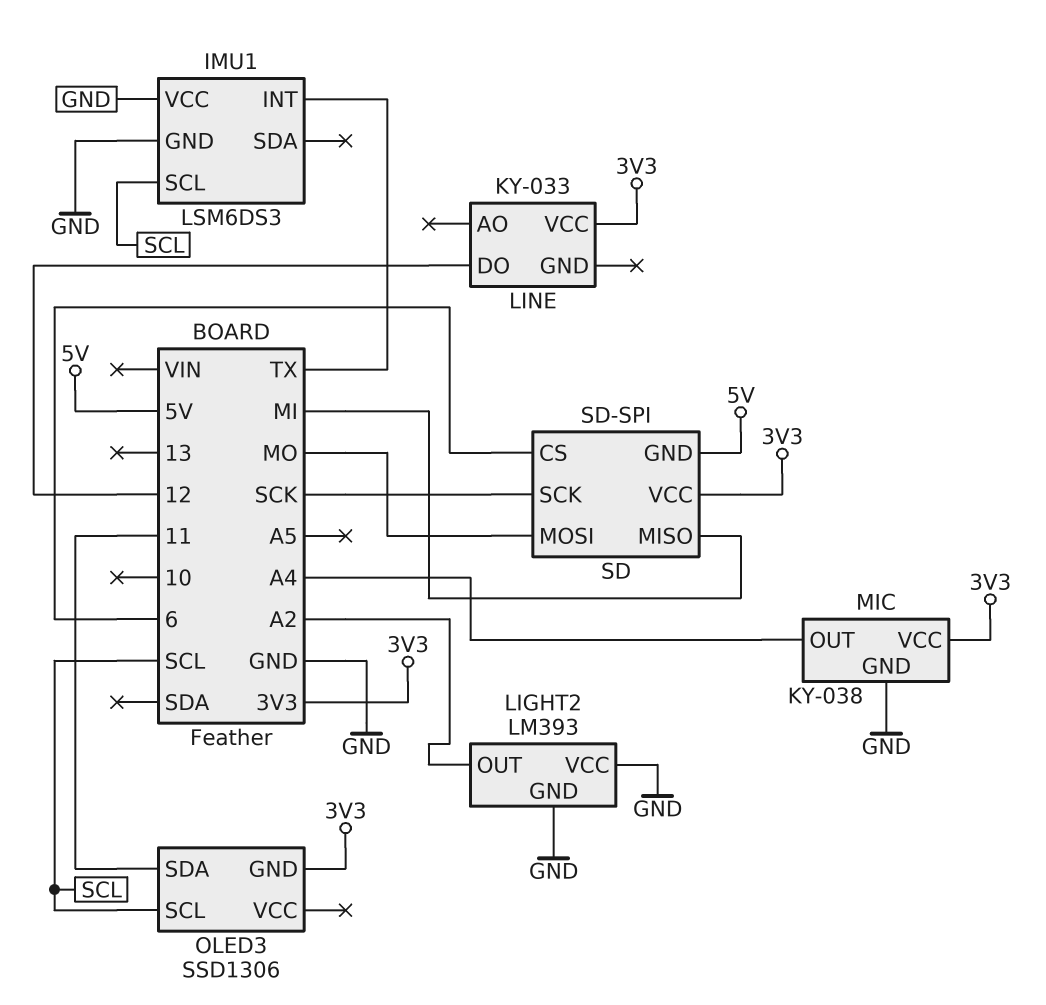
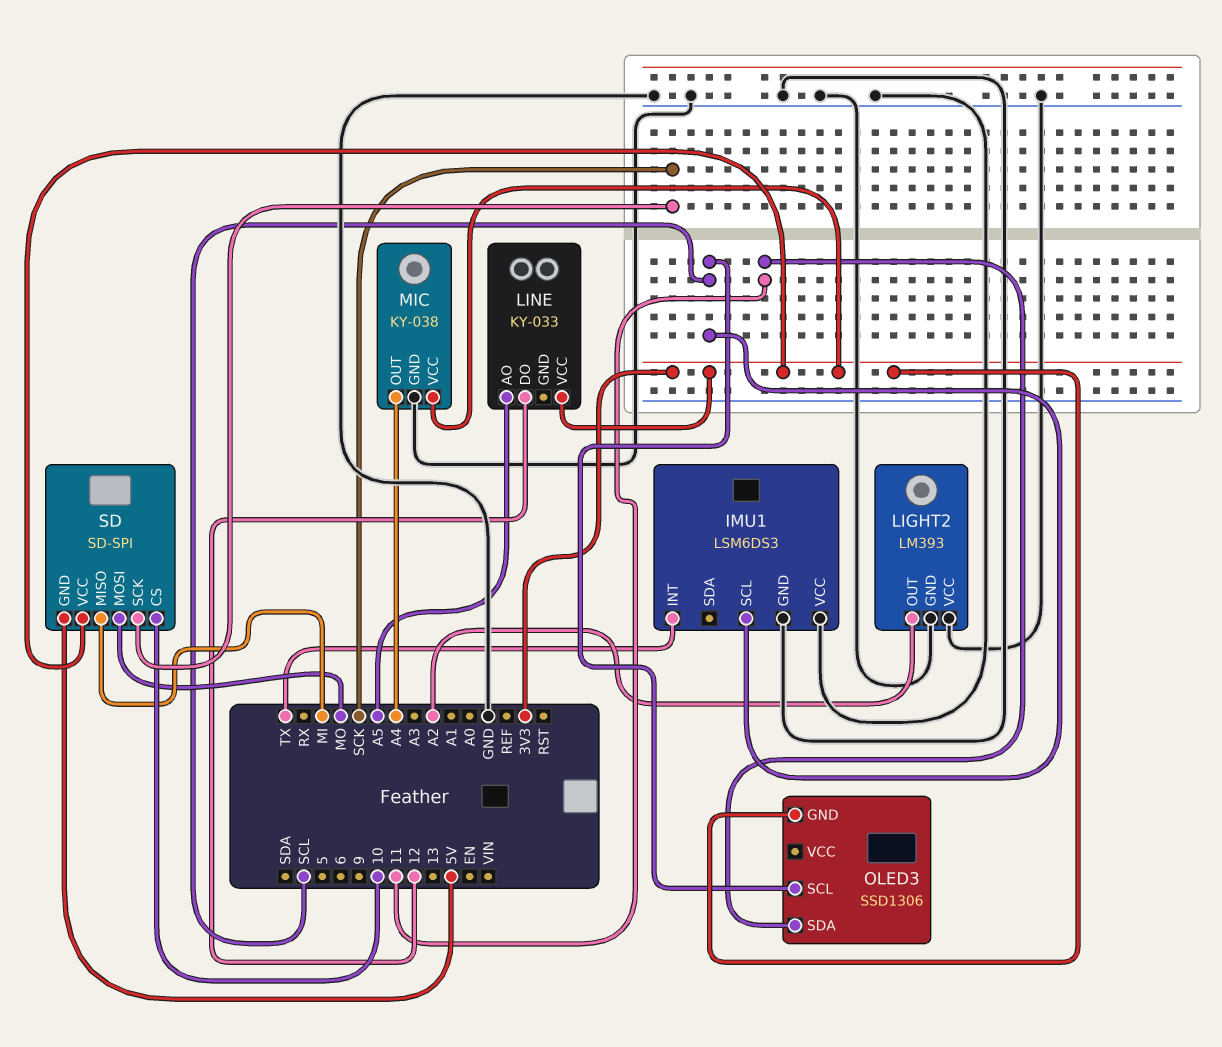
LINE pin AO: none -> A5
SD pin CS: 6 -> 10

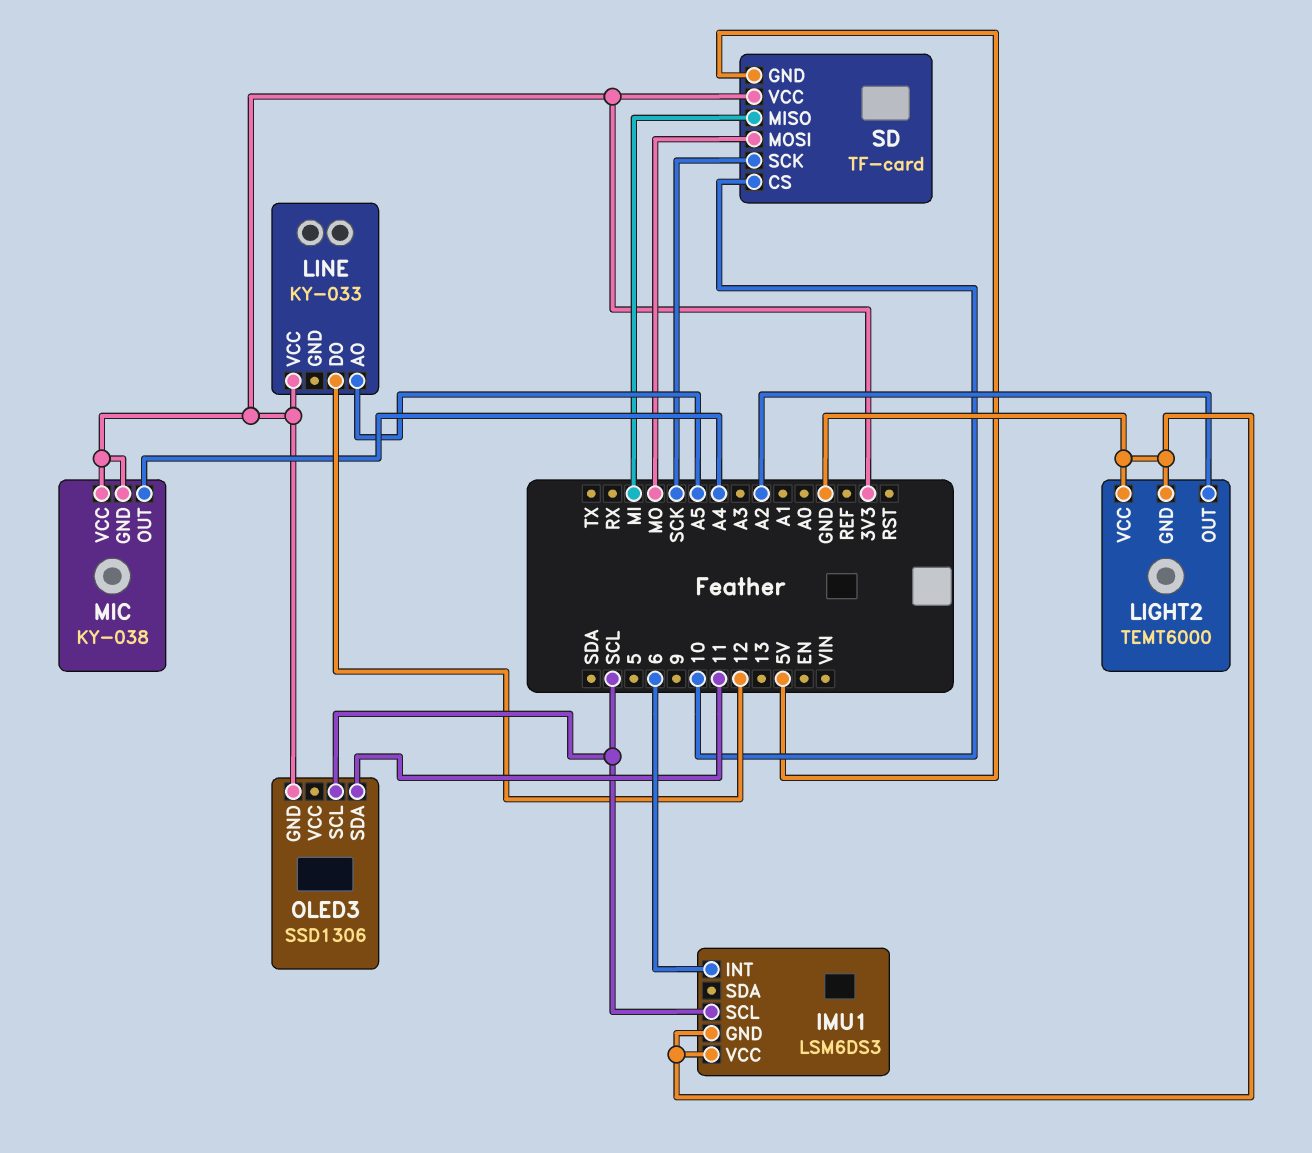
IMU1 pin INT: TX -> 6
LIGHT2: LM393 -> TEMT6000
MIC pin GND: GND -> 3V3
SD: SD-SPI -> TF-card

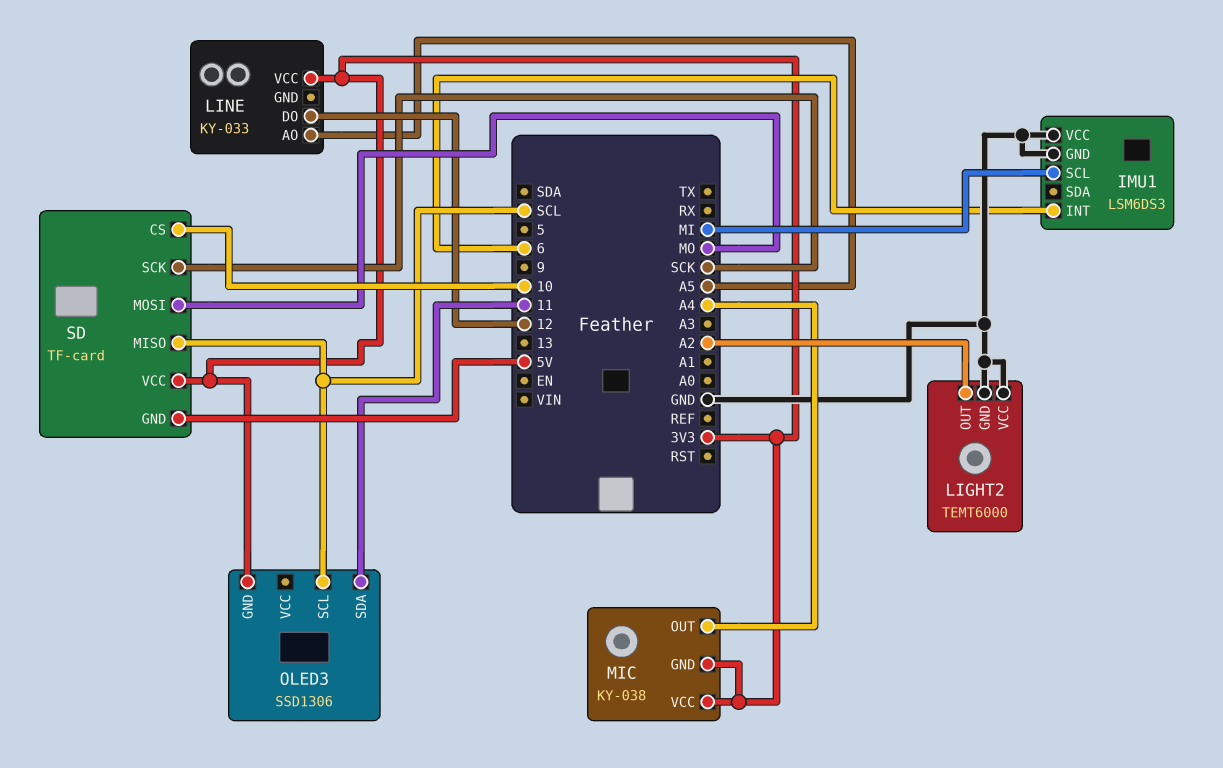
IMU1 pin SCL: SCL -> MI
SD pin MISO: MI -> SCL

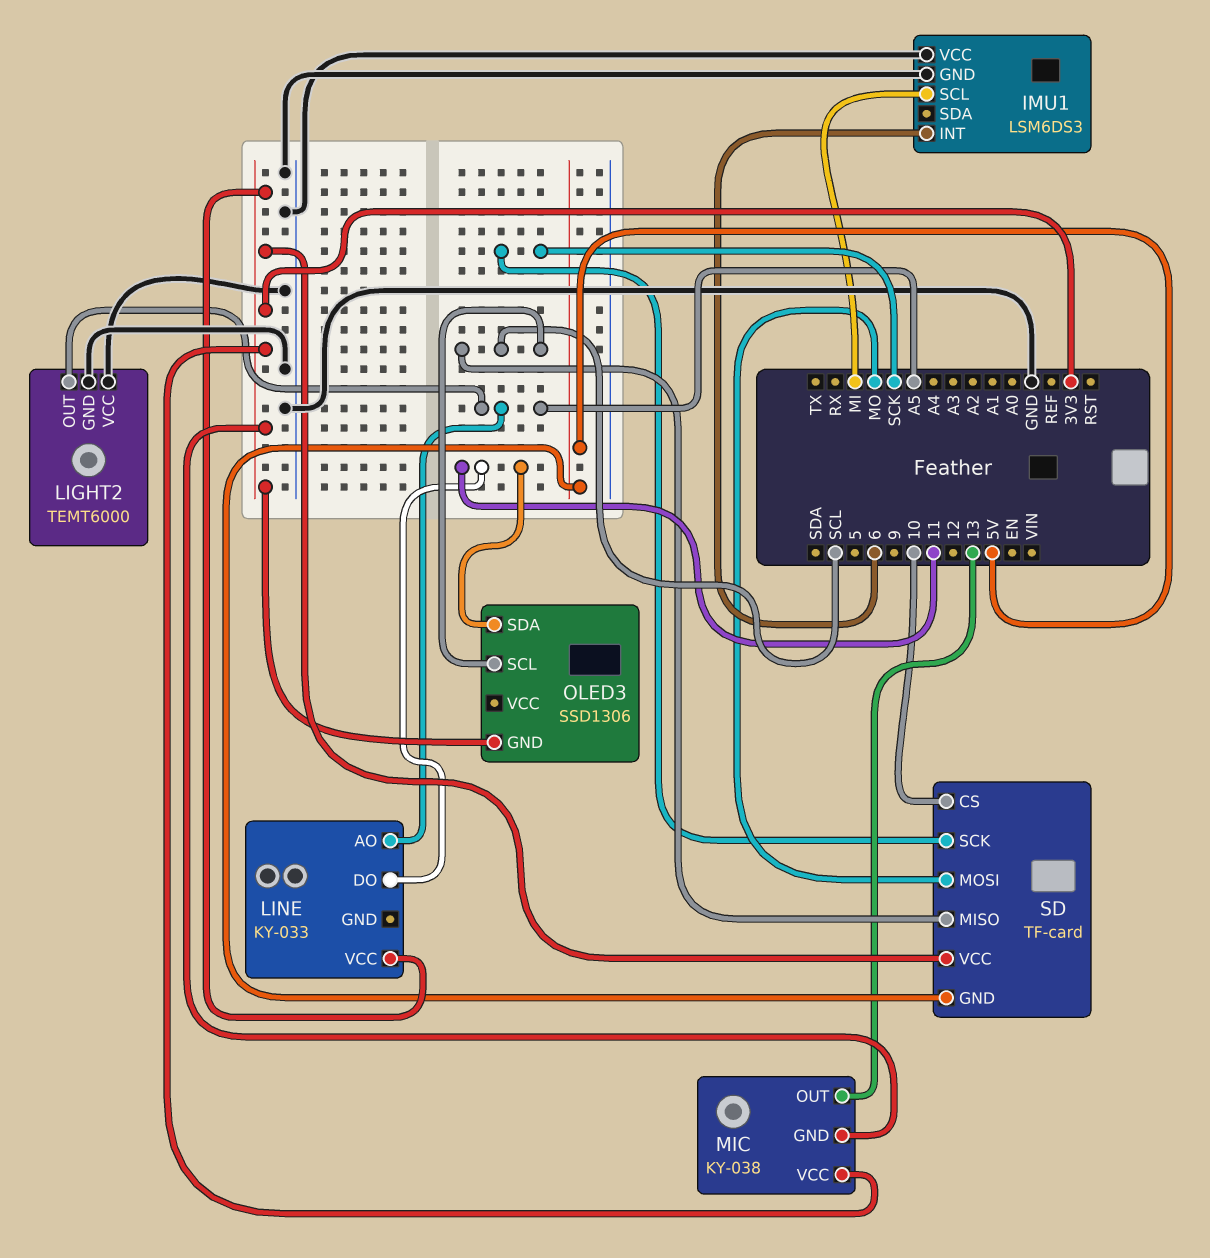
LIGHT2 pin OUT: A2 -> A5
LINE pin DO: 12 -> 11
MIC pin OUT: A4 -> 13

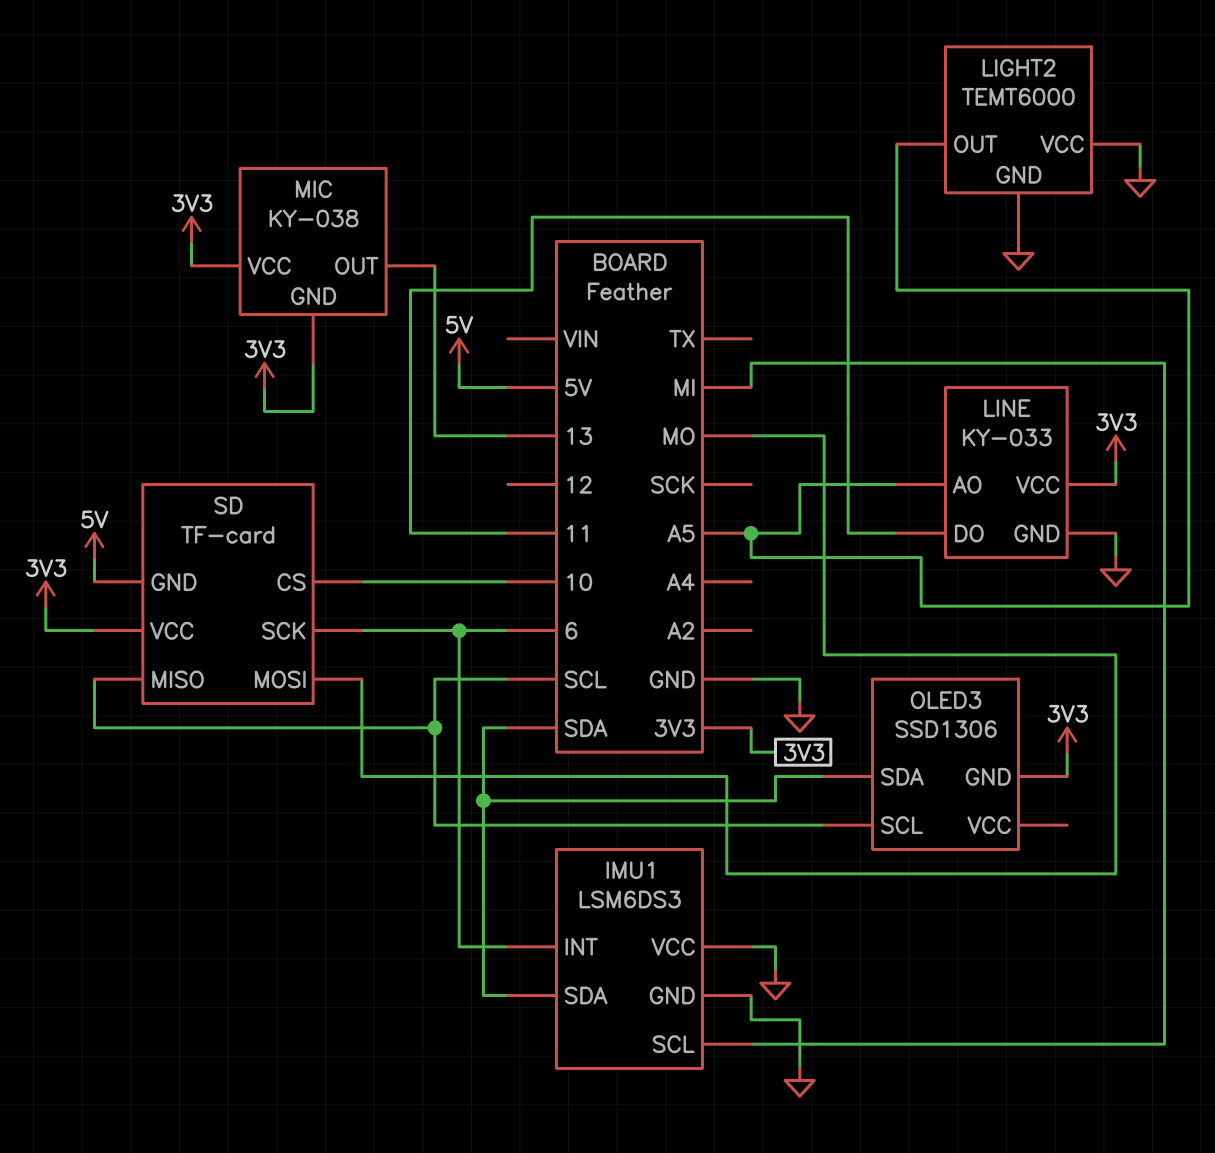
IMU1 pin SDA: none -> SDA
LINE pin GND: none -> GND
OLED3 pin SDA: 11 -> SDA
SD pin SCK: SCK -> 6

